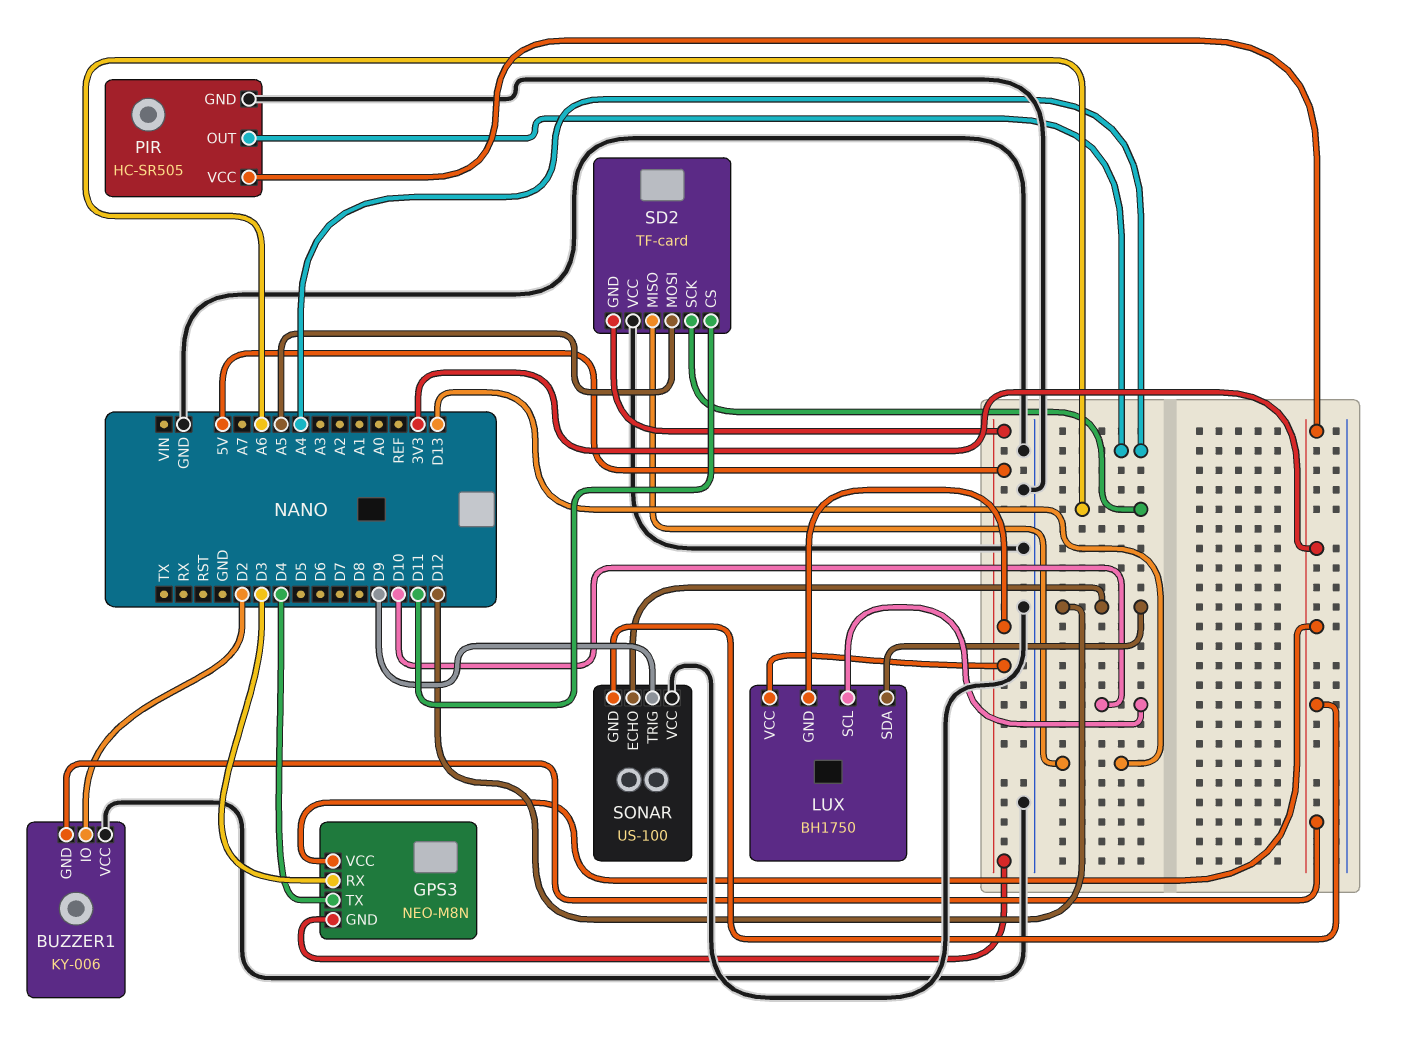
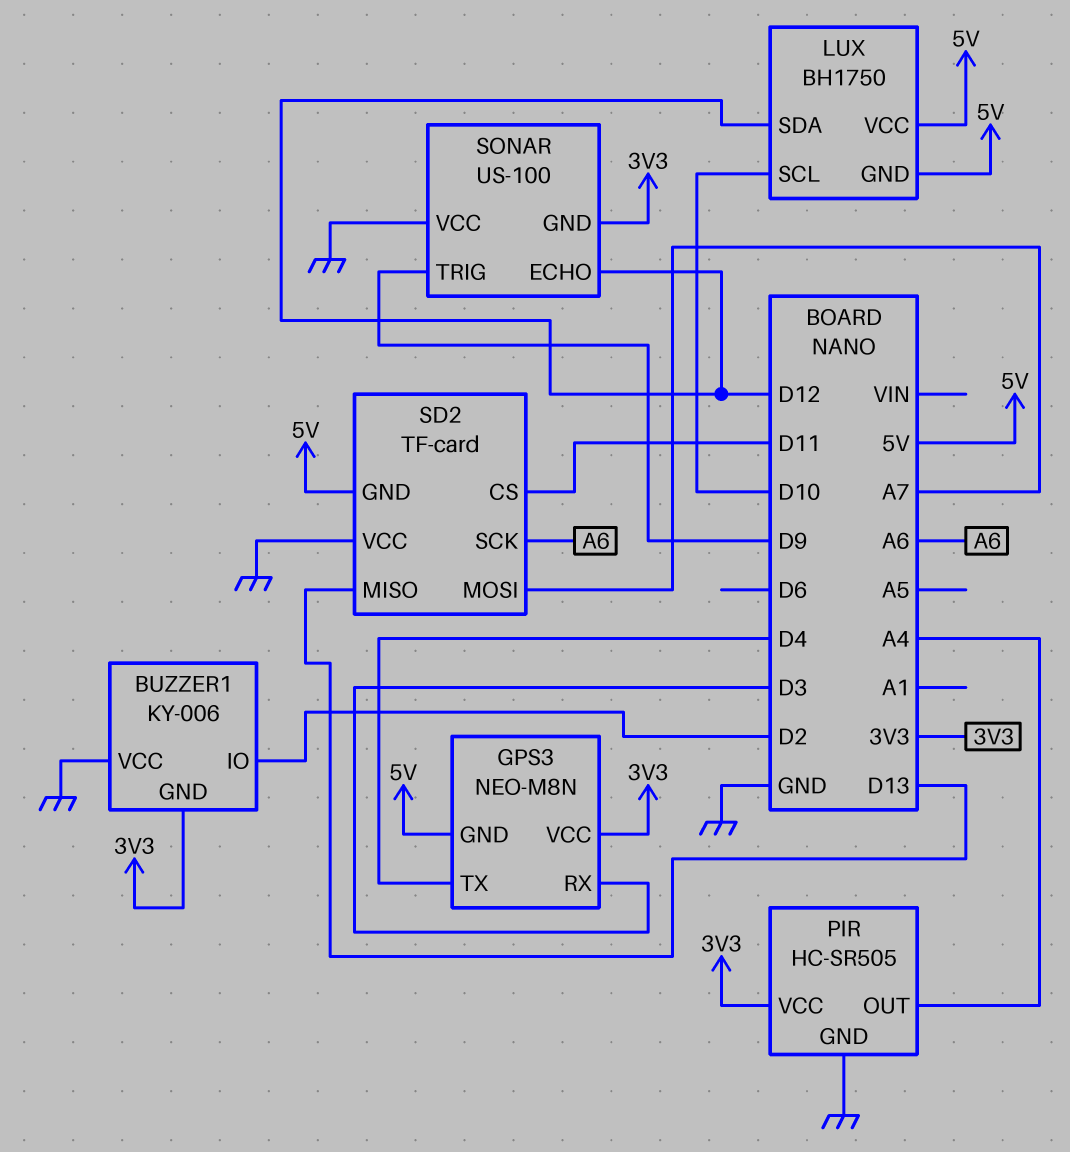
SD2 pin MOSI: A5 -> A7

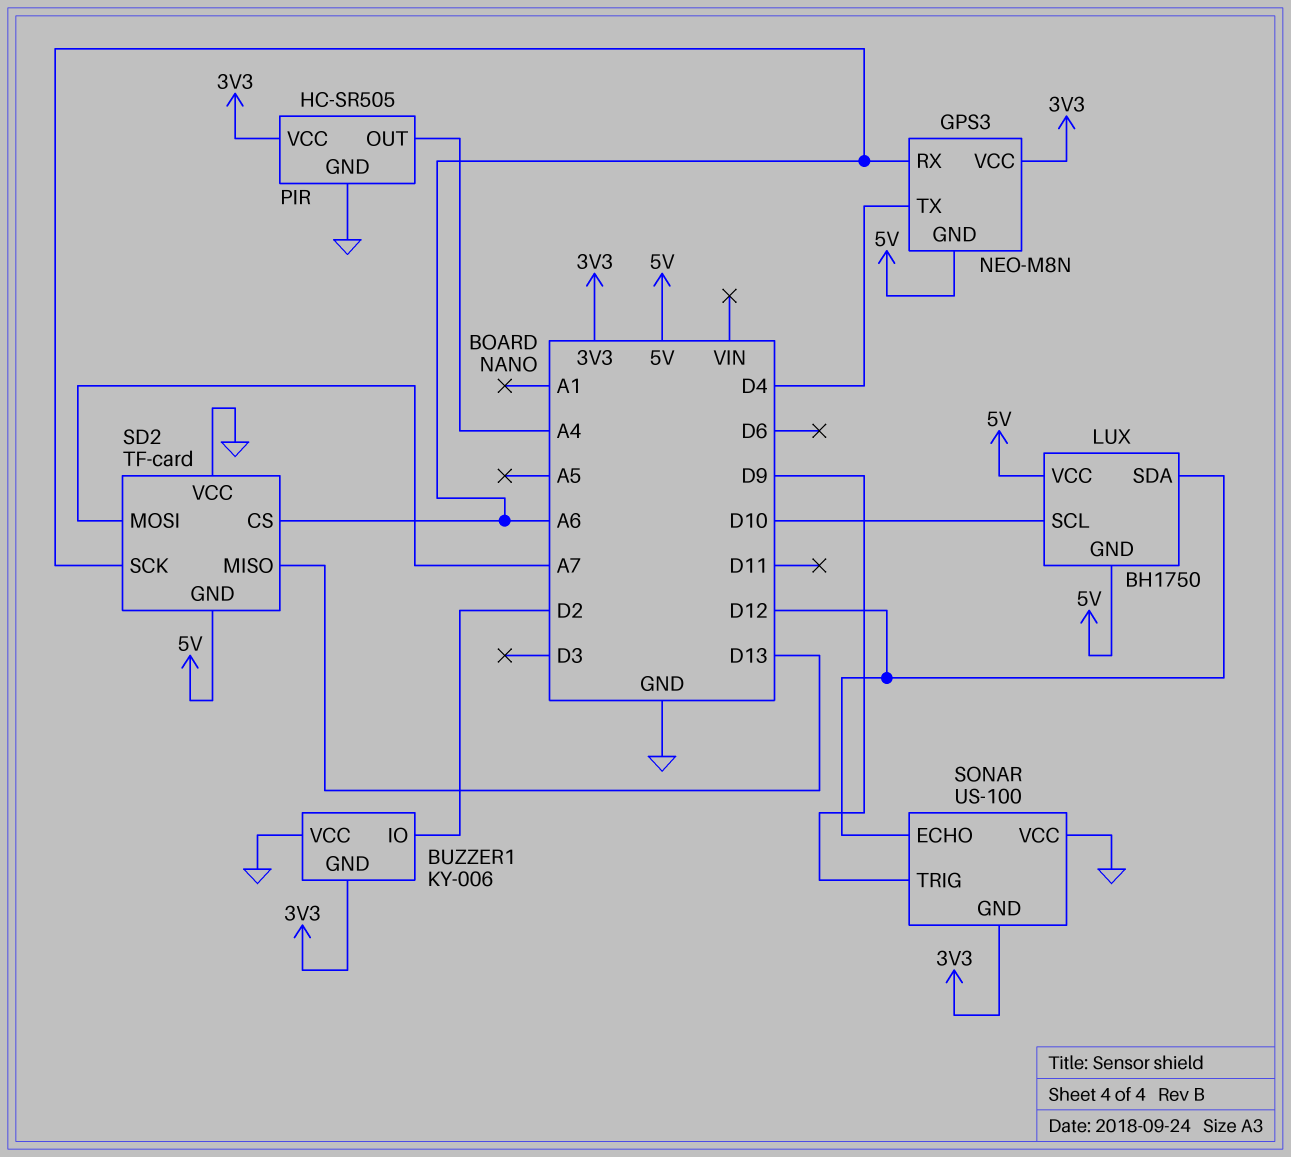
GPS3 pin RX: D3 -> A6
SD2 pin CS: D11 -> A6

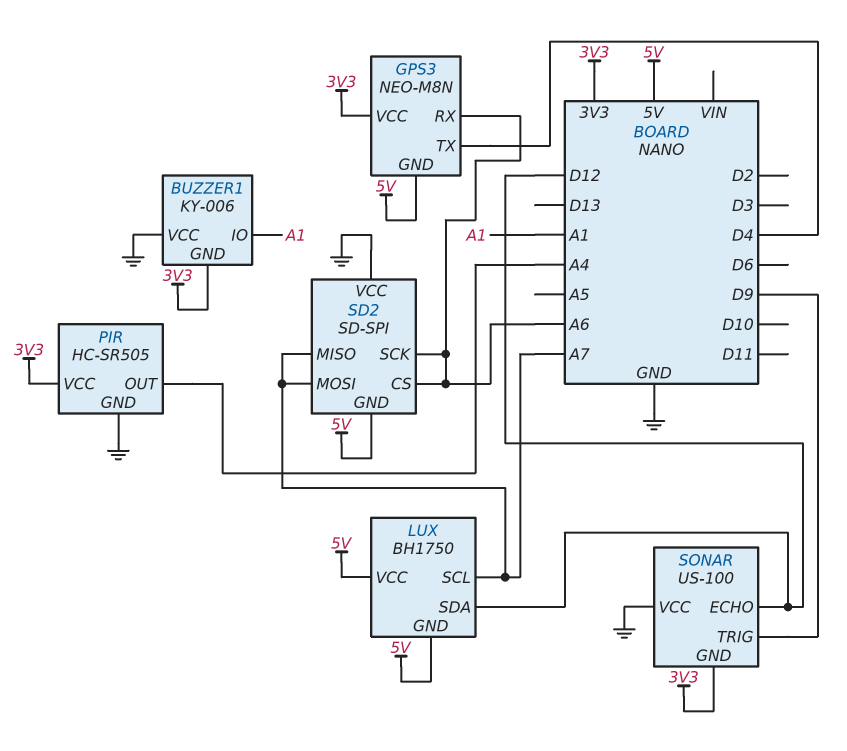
BUZZER1 pin IO: D2 -> A1
LUX pin SCL: D10 -> A7
SD2: TF-card -> SD-SPI
SD2 pin MISO: D13 -> A7

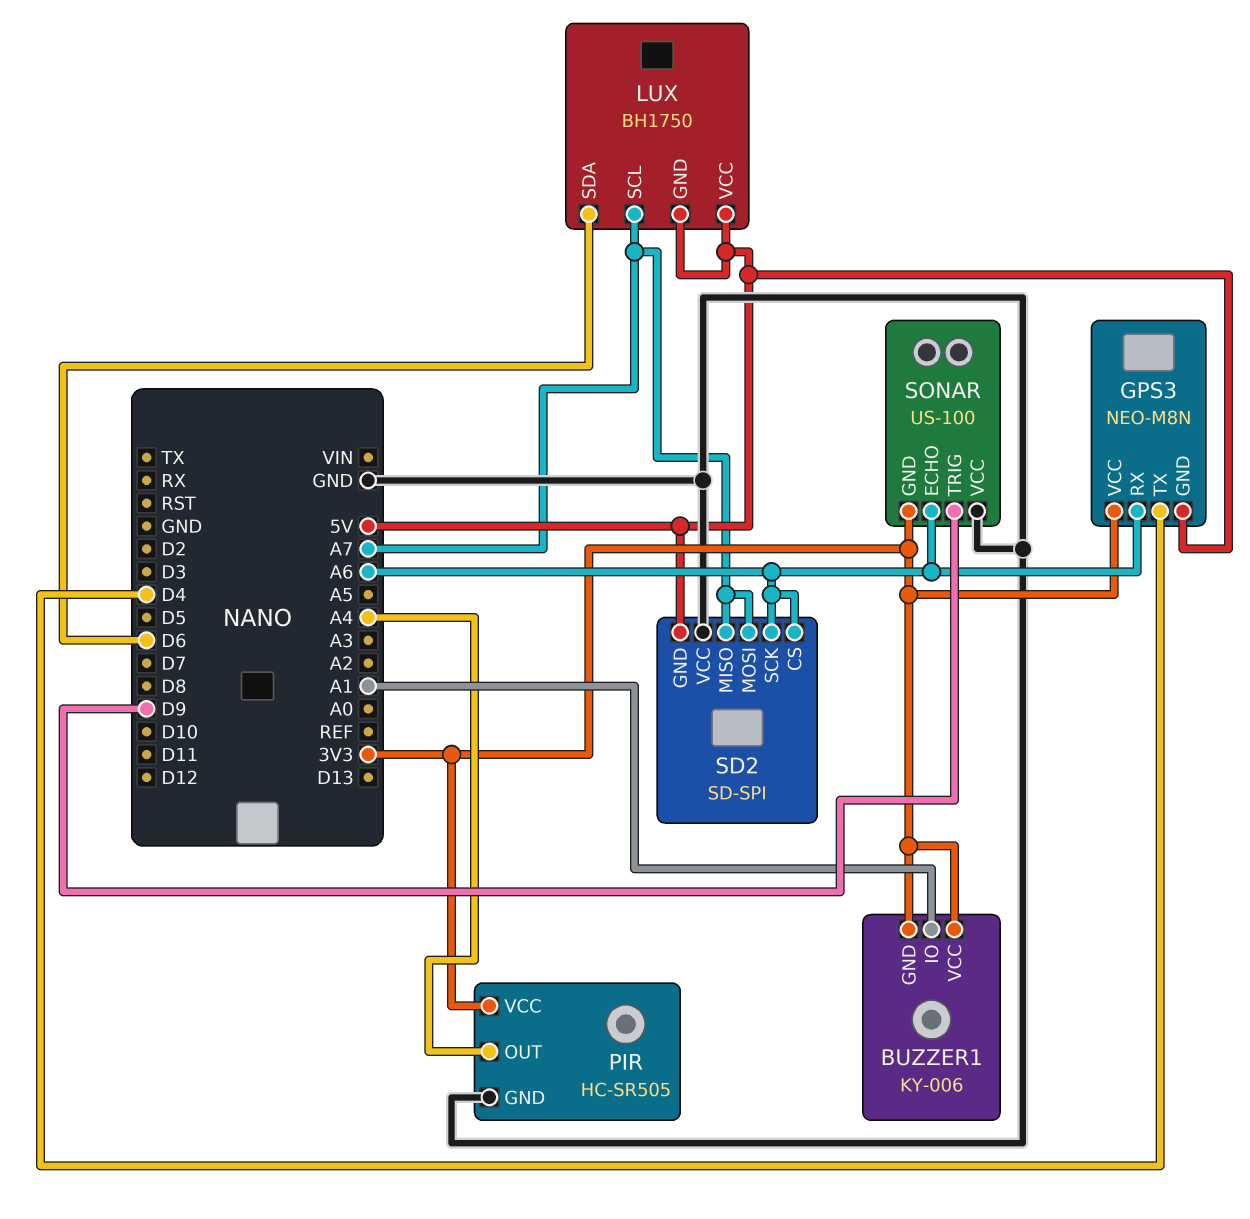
BUZZER1 pin VCC: GND -> 3V3
LUX pin SDA: D12 -> D6
SONAR pin ECHO: D12 -> A6

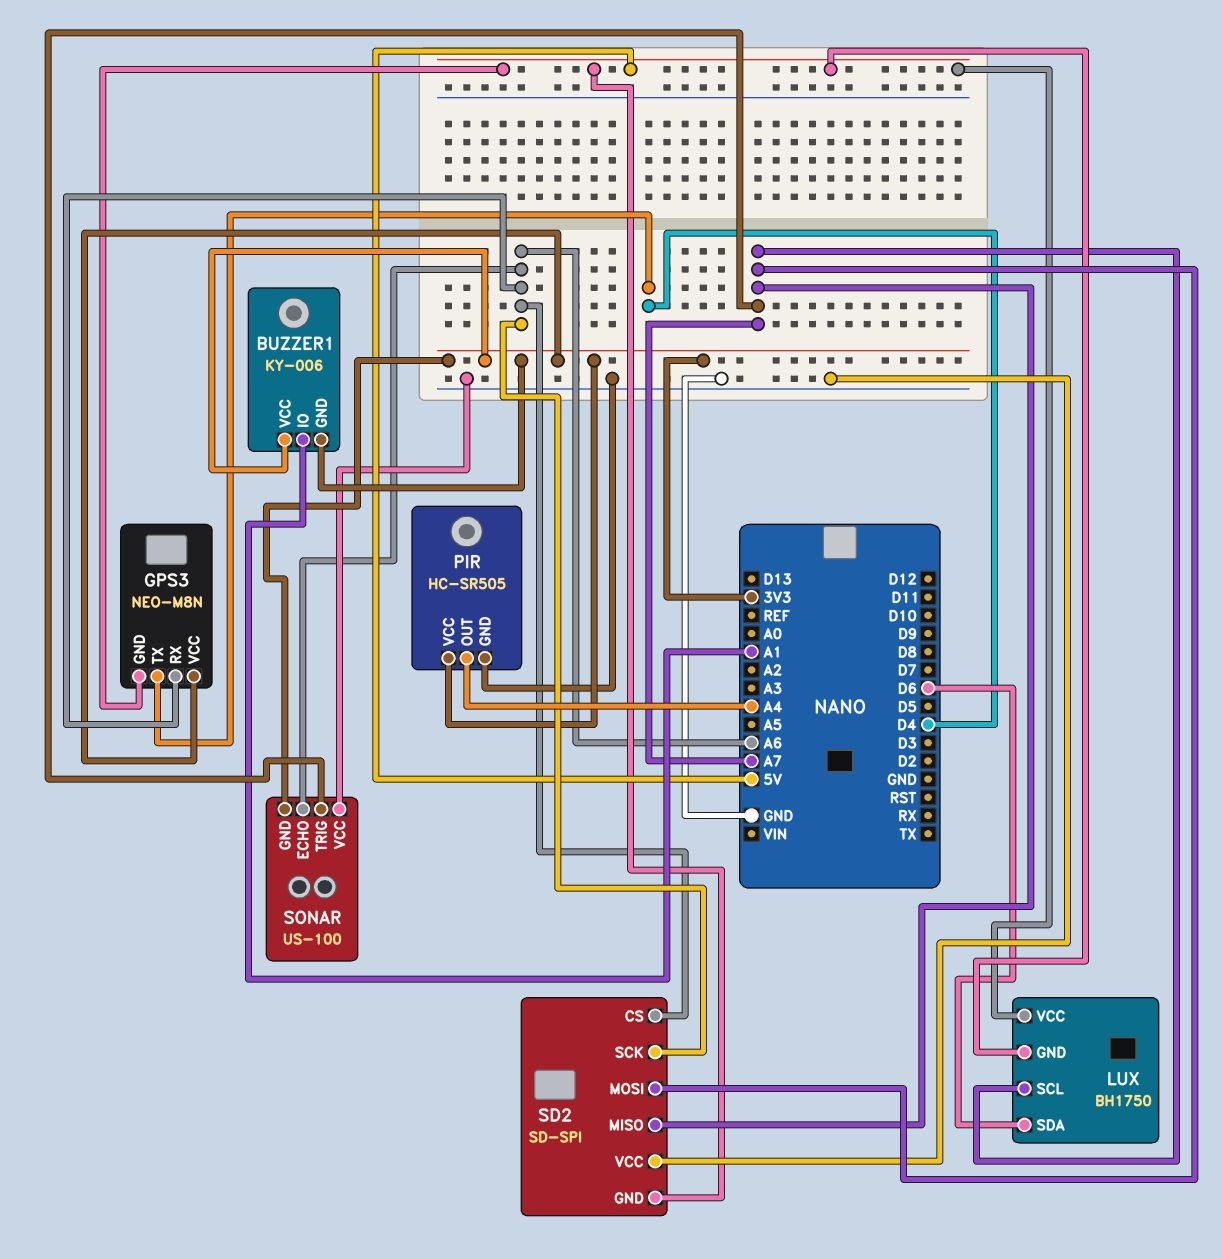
SONAR pin TRIG: D9 -> A7

